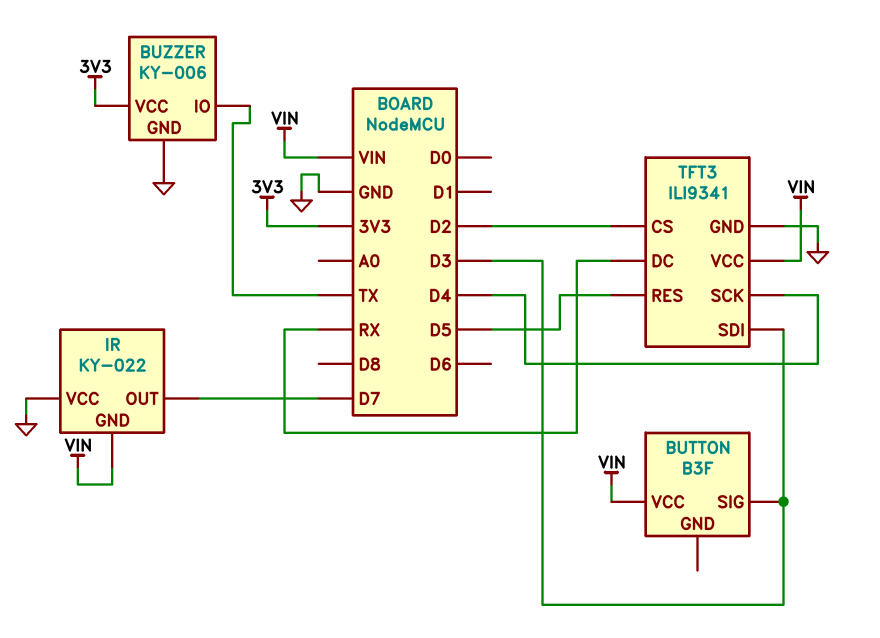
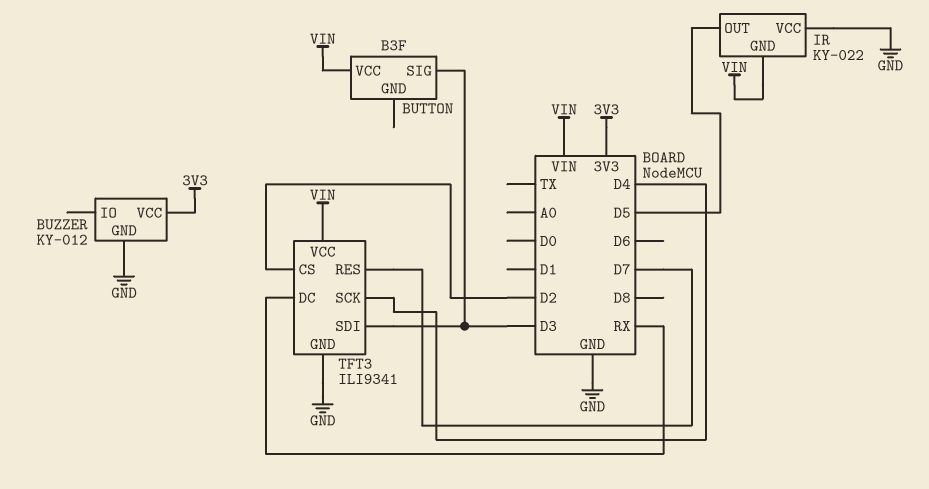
BUZZER: KY-006 -> KY-012
BUZZER pin IO: TX -> none
IR pin OUT: D7 -> D5
TFT3 pin RES: D5 -> D7

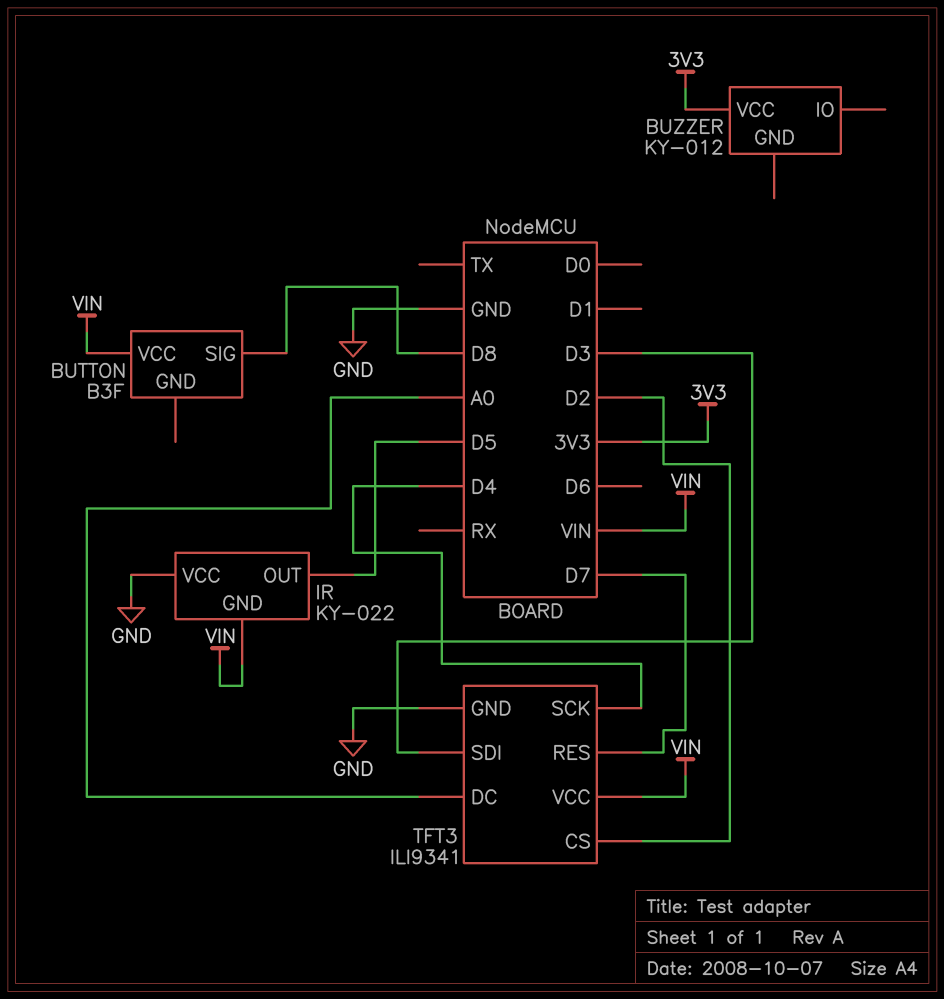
BUTTON pin SIG: D3 -> D8
BUZZER pin GND: GND -> none
TFT3 pin DC: RX -> A0

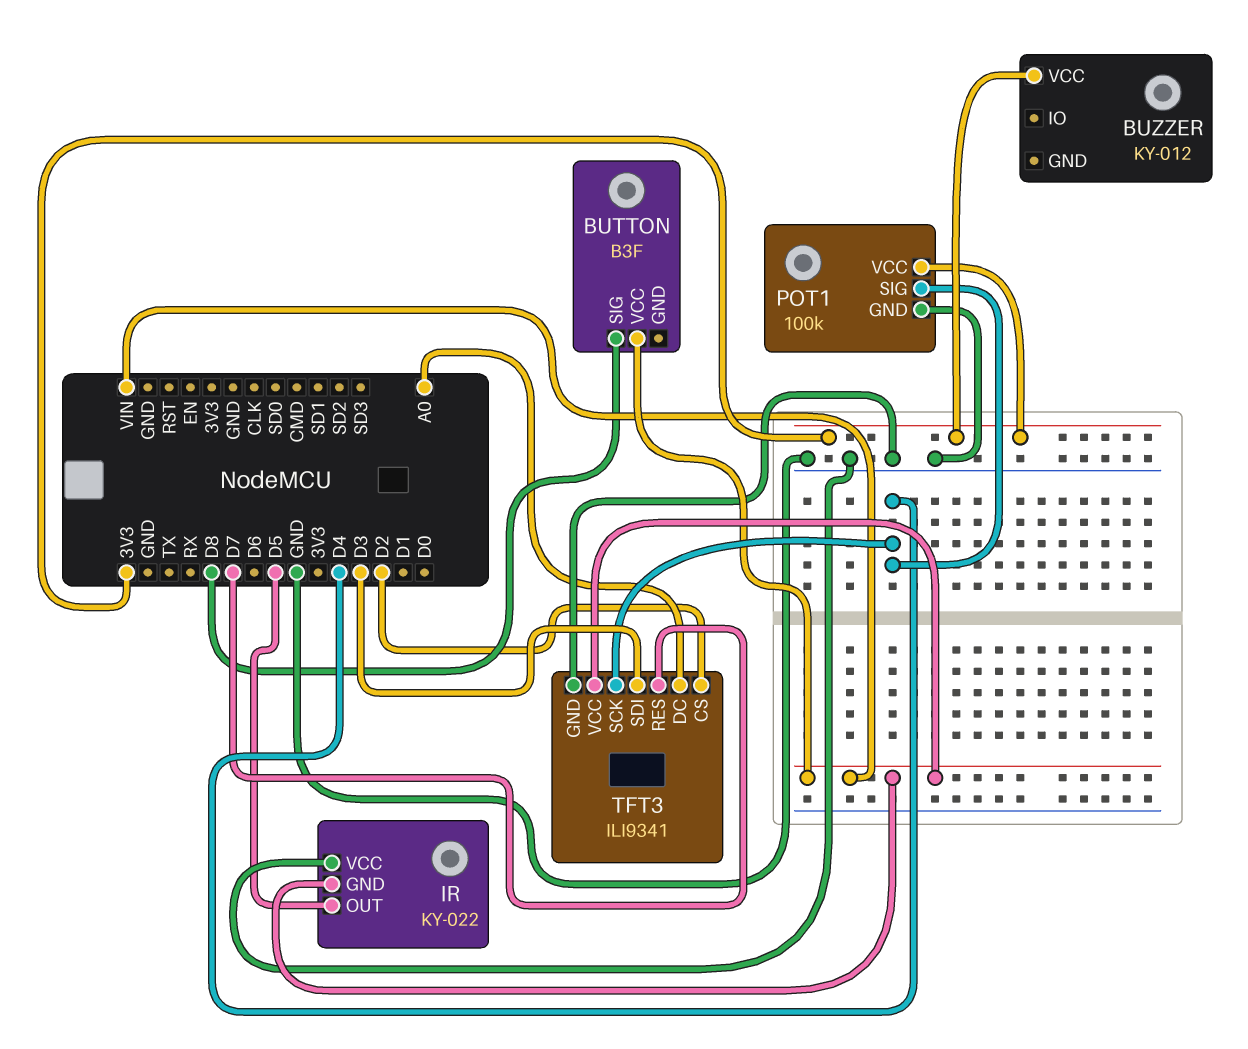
POT1: none -> 100k
POT1 pin GND: none -> GND
POT1 pin SIG: none -> D4
POT1 pin VCC: none -> 3V3

